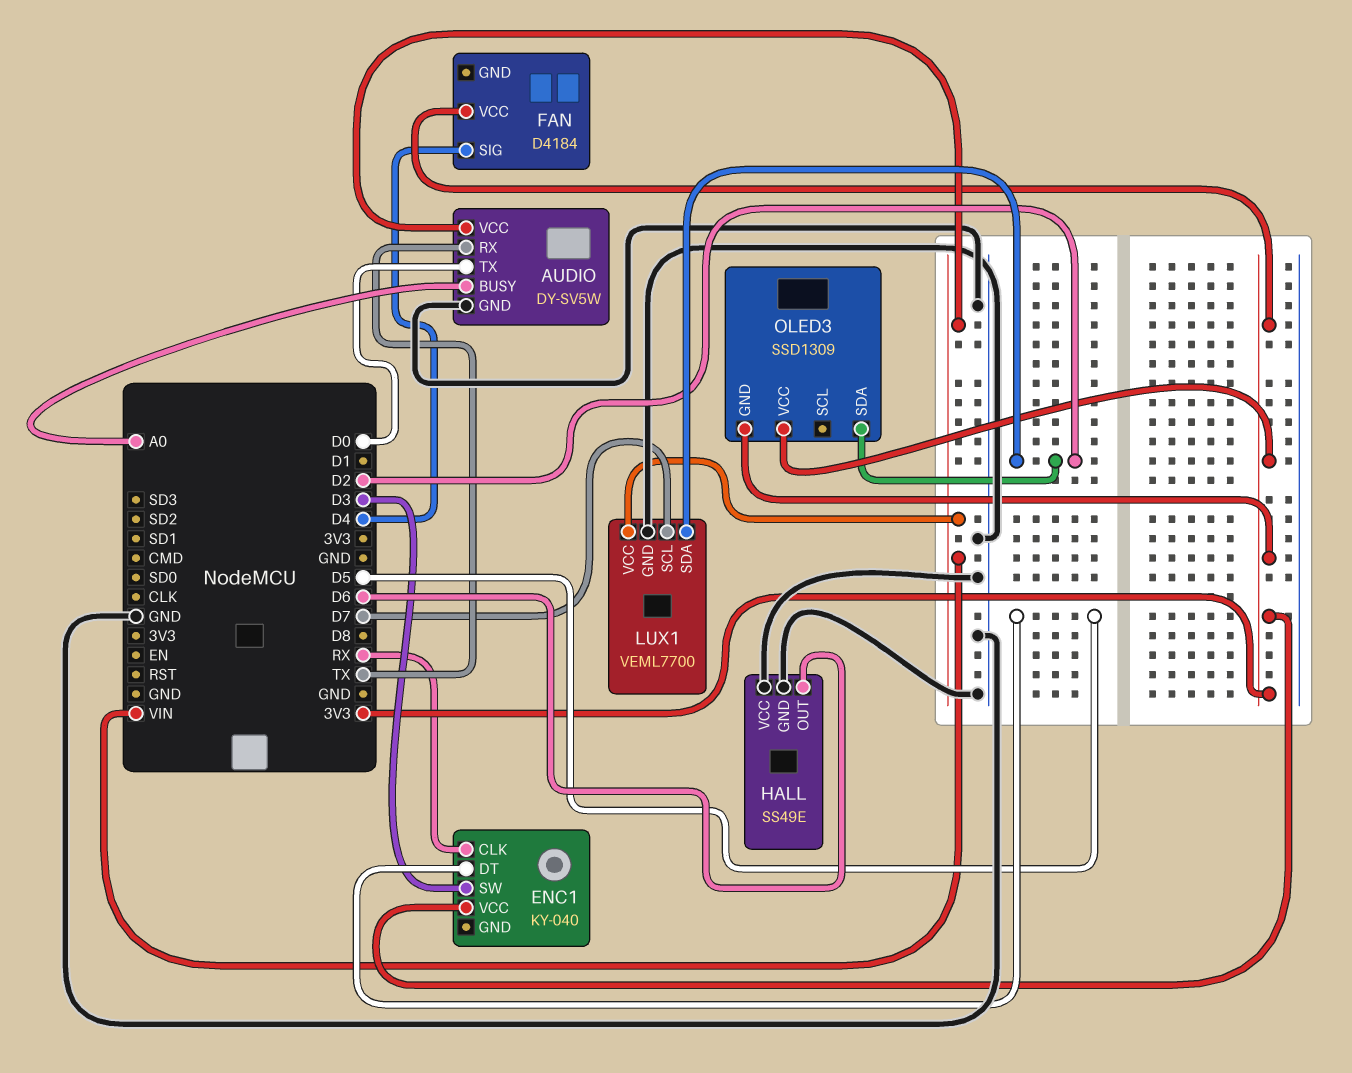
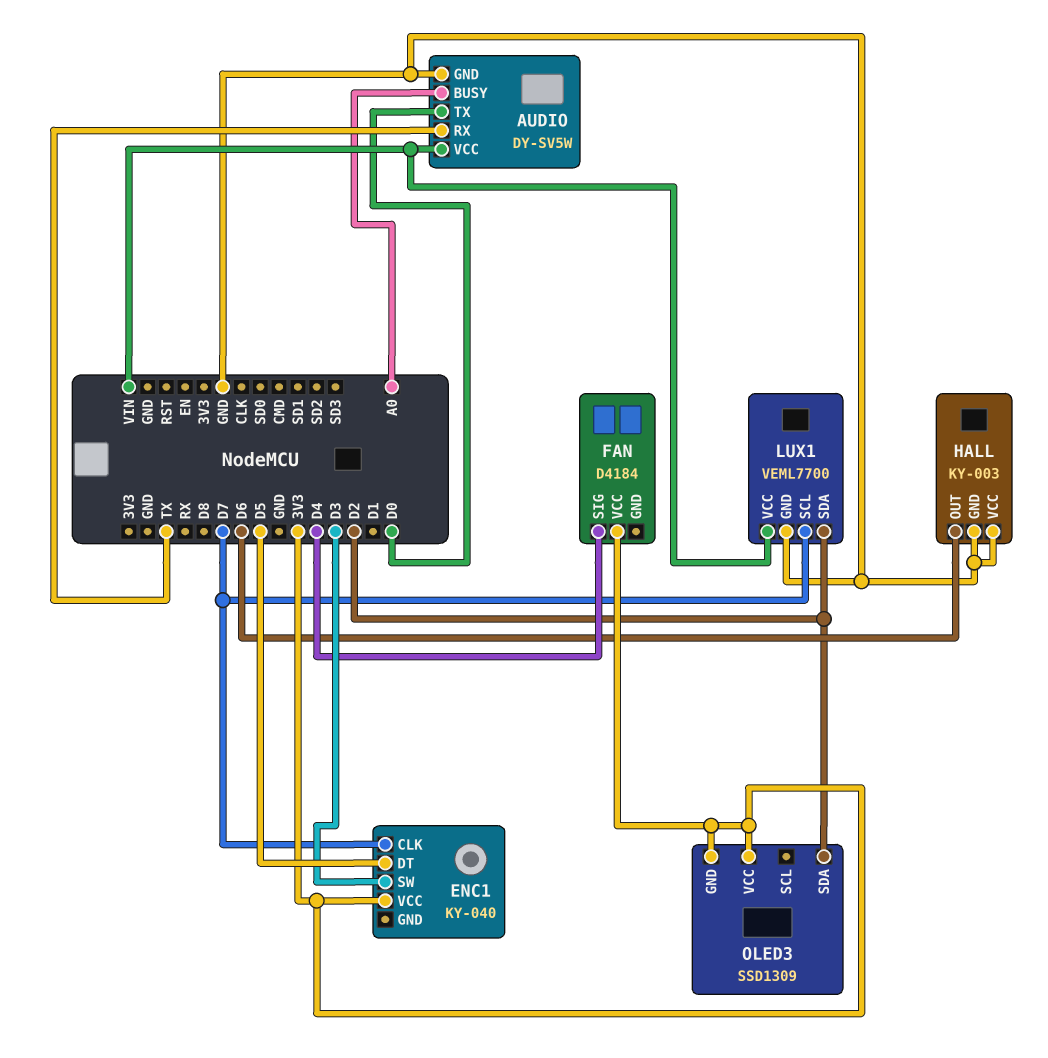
ENC1 pin CLK: RX -> D7
HALL: SS49E -> KY-003

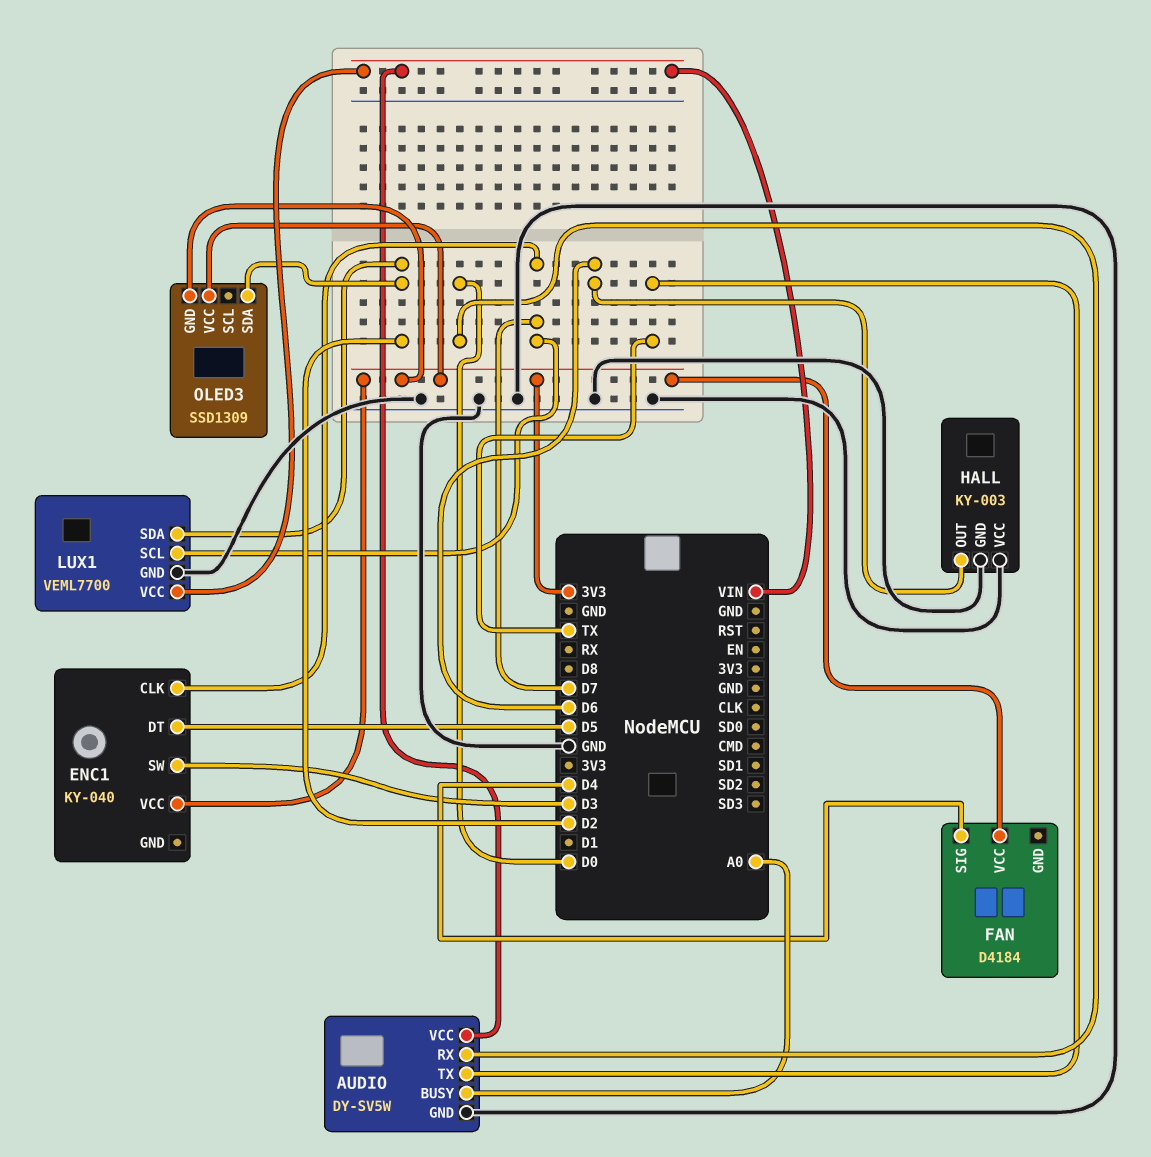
AUDIO pin RX: TX -> D0
AUDIO pin TX: D0 -> TX

